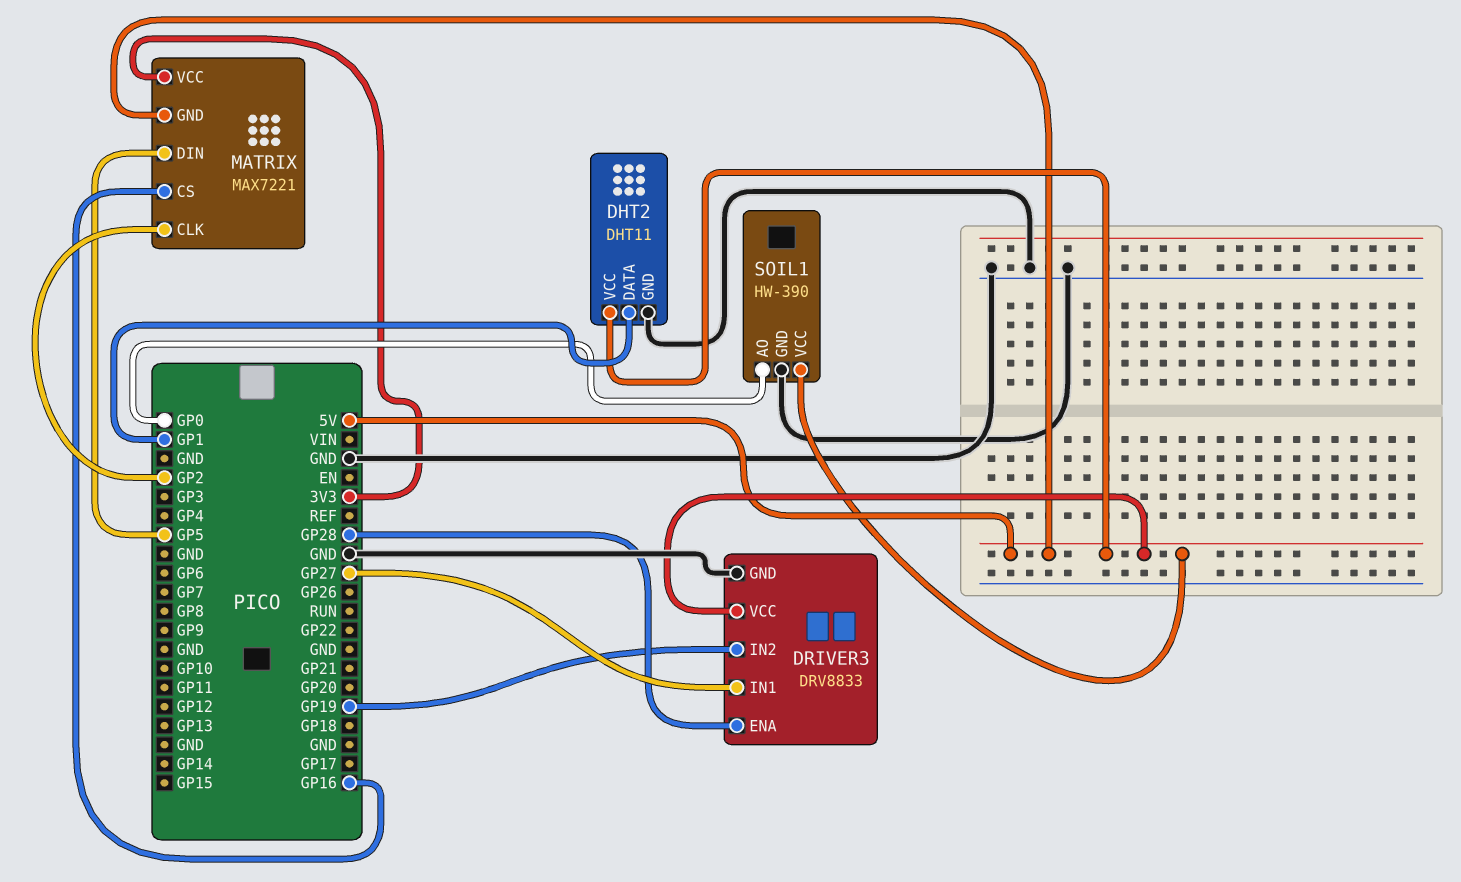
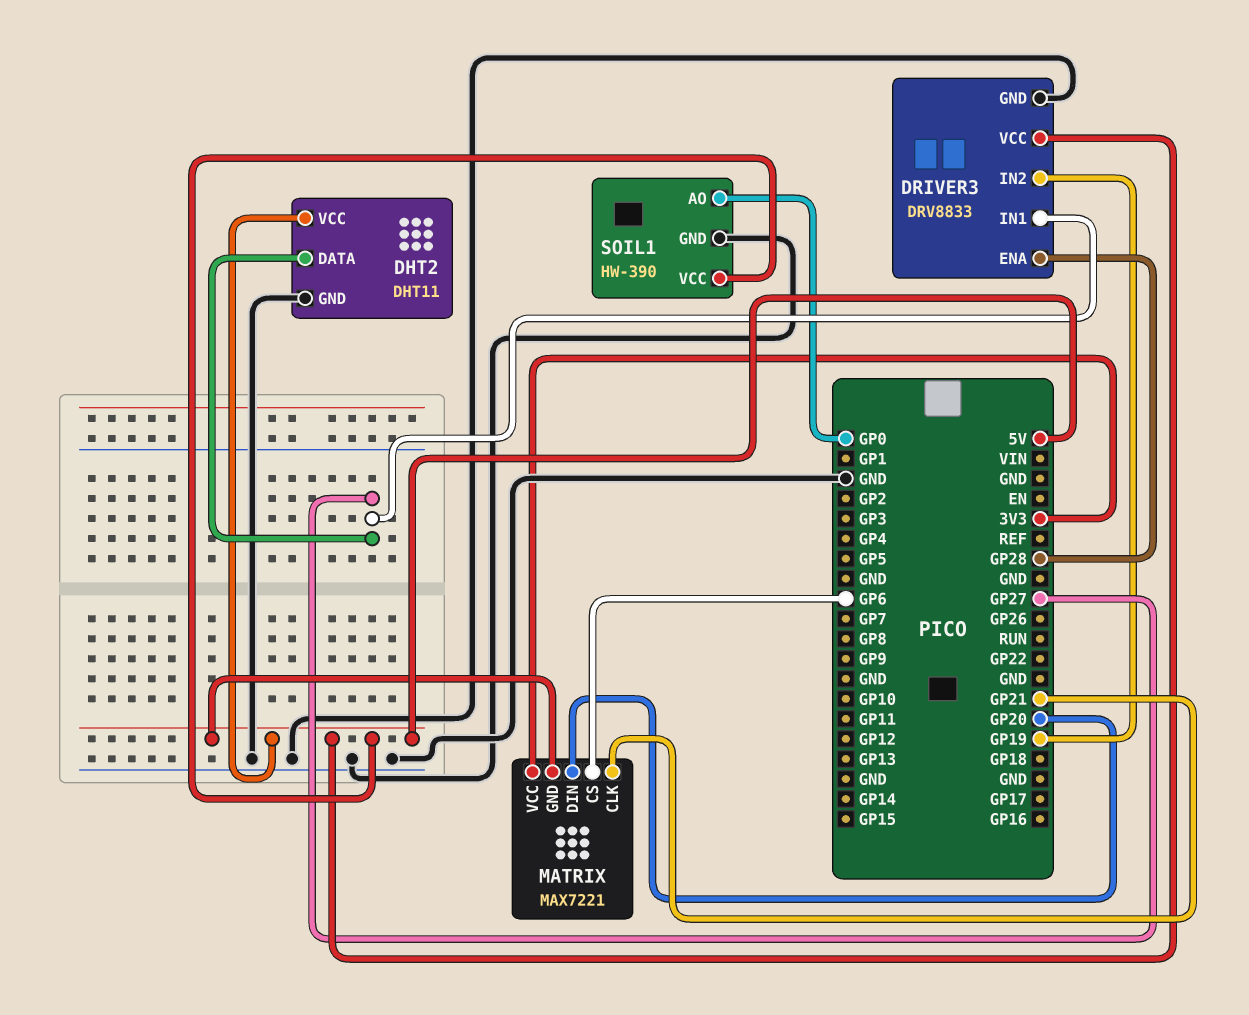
DHT2 pin DATA: GP1 -> GP27
MATRIX pin CLK: GP2 -> GP21
MATRIX pin CS: GP16 -> GP6
MATRIX pin DIN: GP5 -> GP20

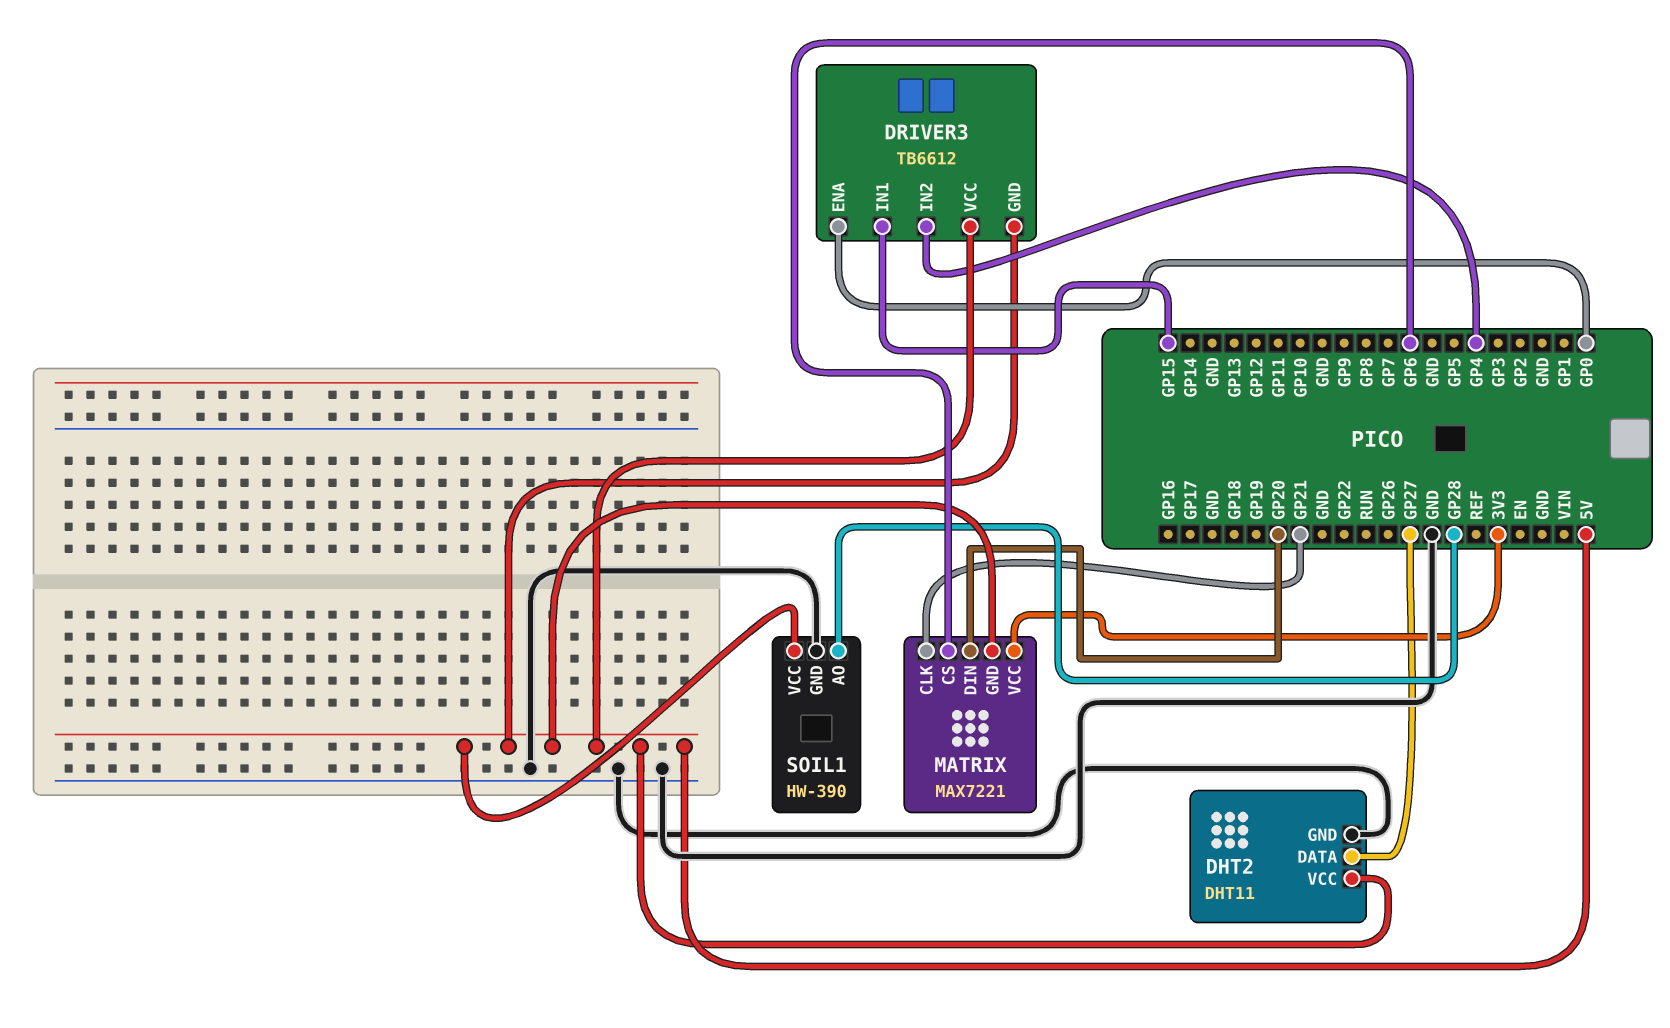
DRIVER3: DRV8833 -> TB6612
DRIVER3 pin ENA: GP28 -> GP0
DRIVER3 pin GND: GND -> 5V
DRIVER3 pin IN1: GP27 -> GP15
DRIVER3 pin IN2: GP19 -> GP4
SOIL1 pin AO: GP0 -> GP28

